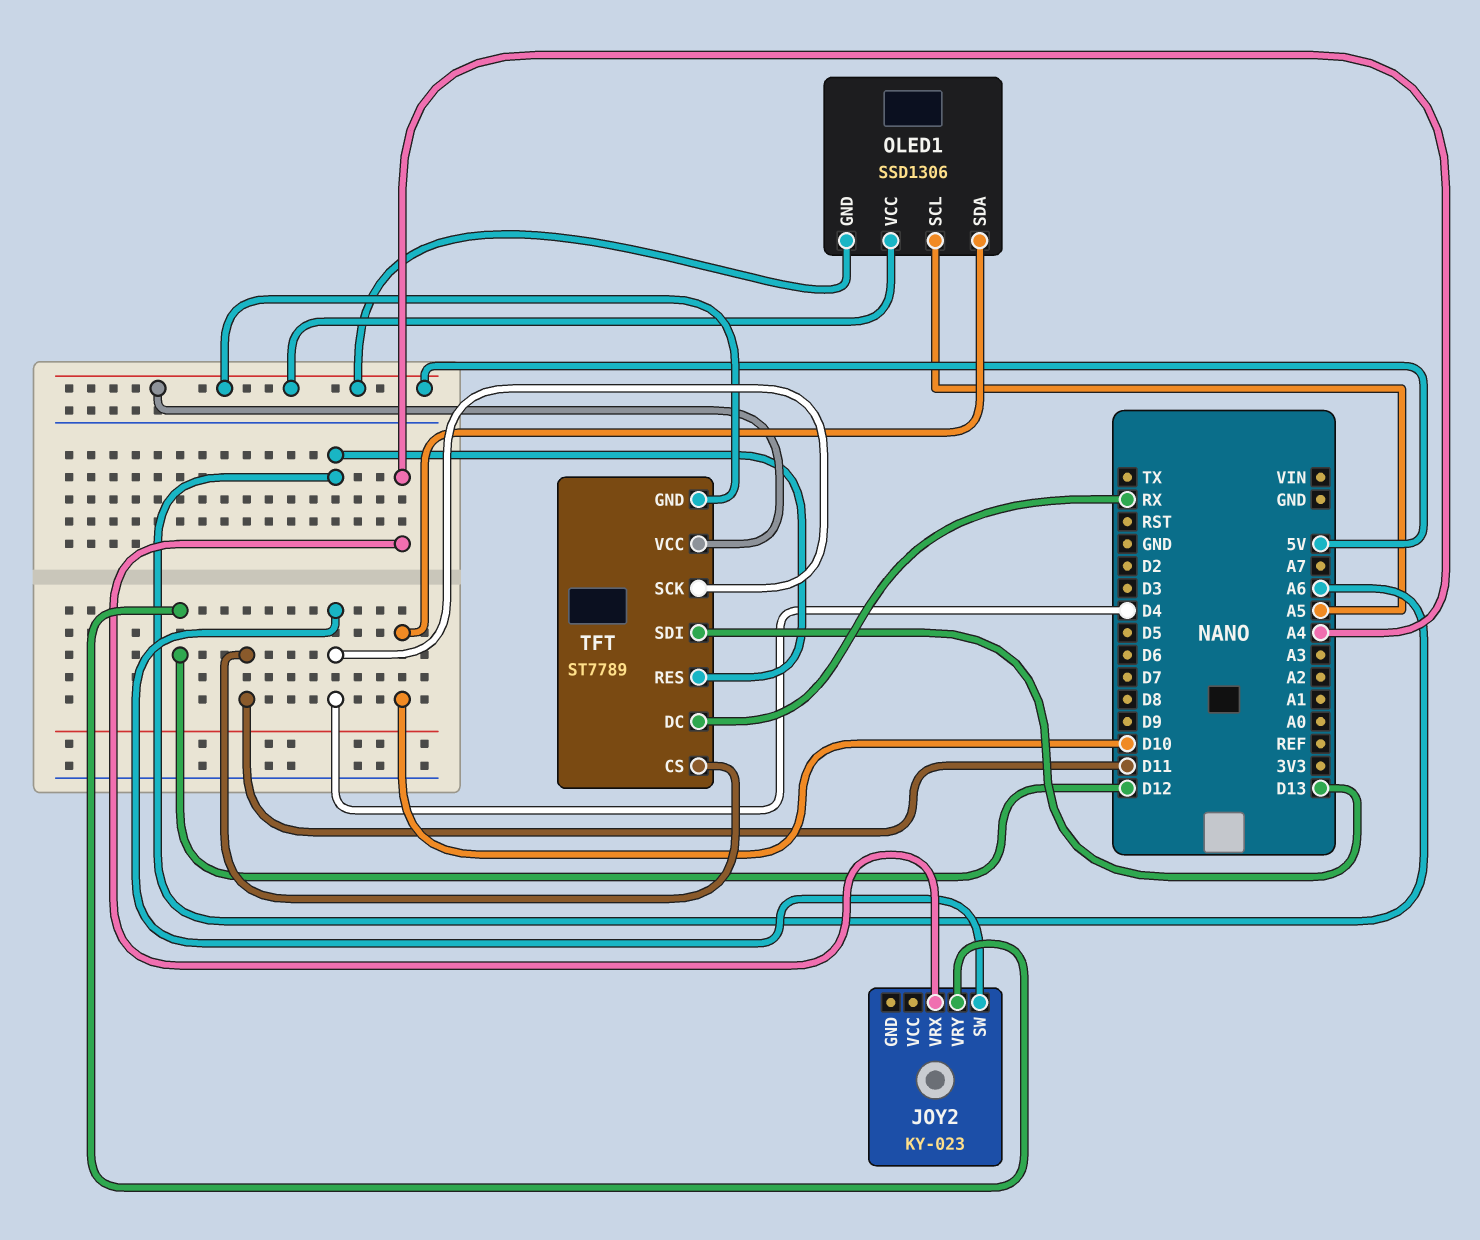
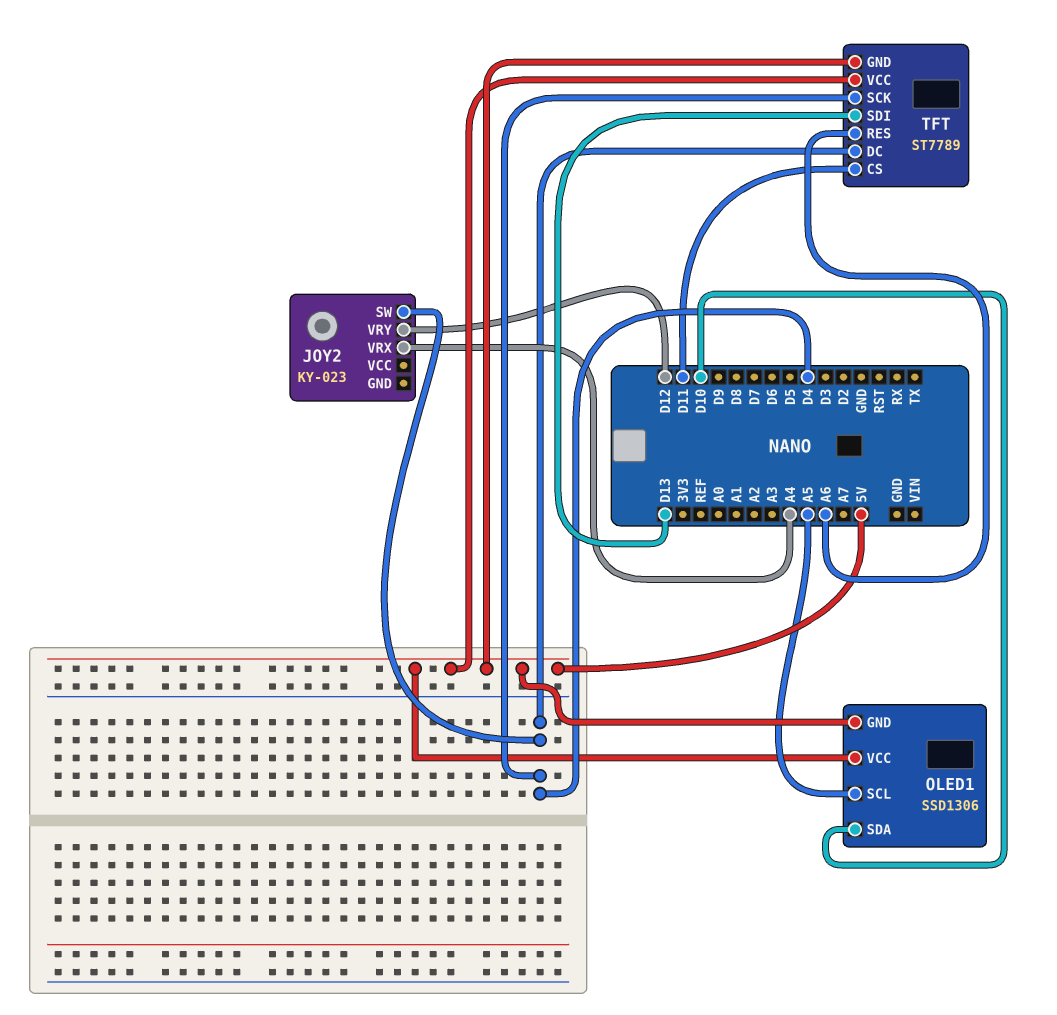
TFT pin DC: RX -> D4

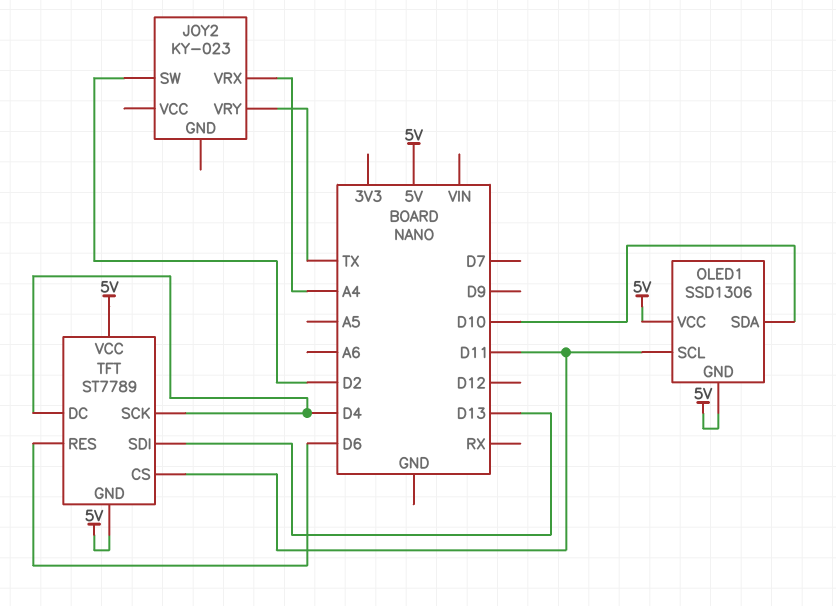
JOY2 pin SW: D4 -> D2
JOY2 pin VRY: D12 -> TX
OLED1 pin SCL: A5 -> D11
TFT pin RES: A6 -> D6

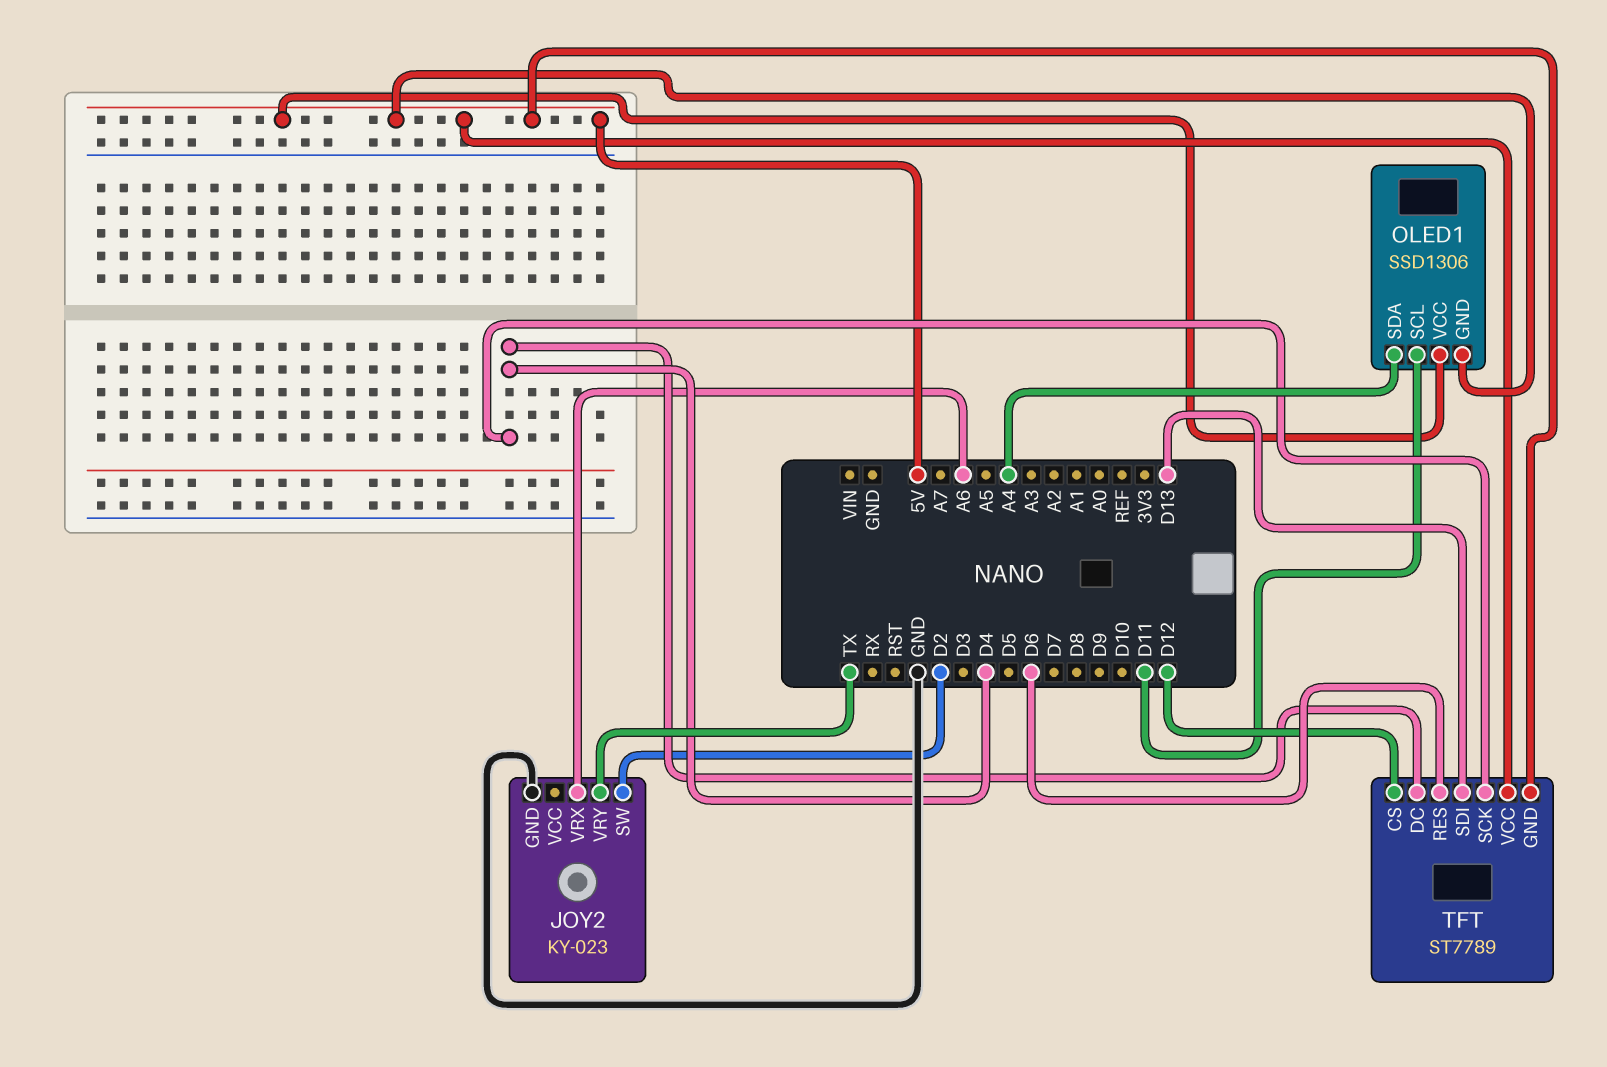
JOY2 pin GND: none -> GND
JOY2 pin VRX: A4 -> A6
OLED1 pin SDA: D10 -> A4
TFT pin CS: D11 -> D12

